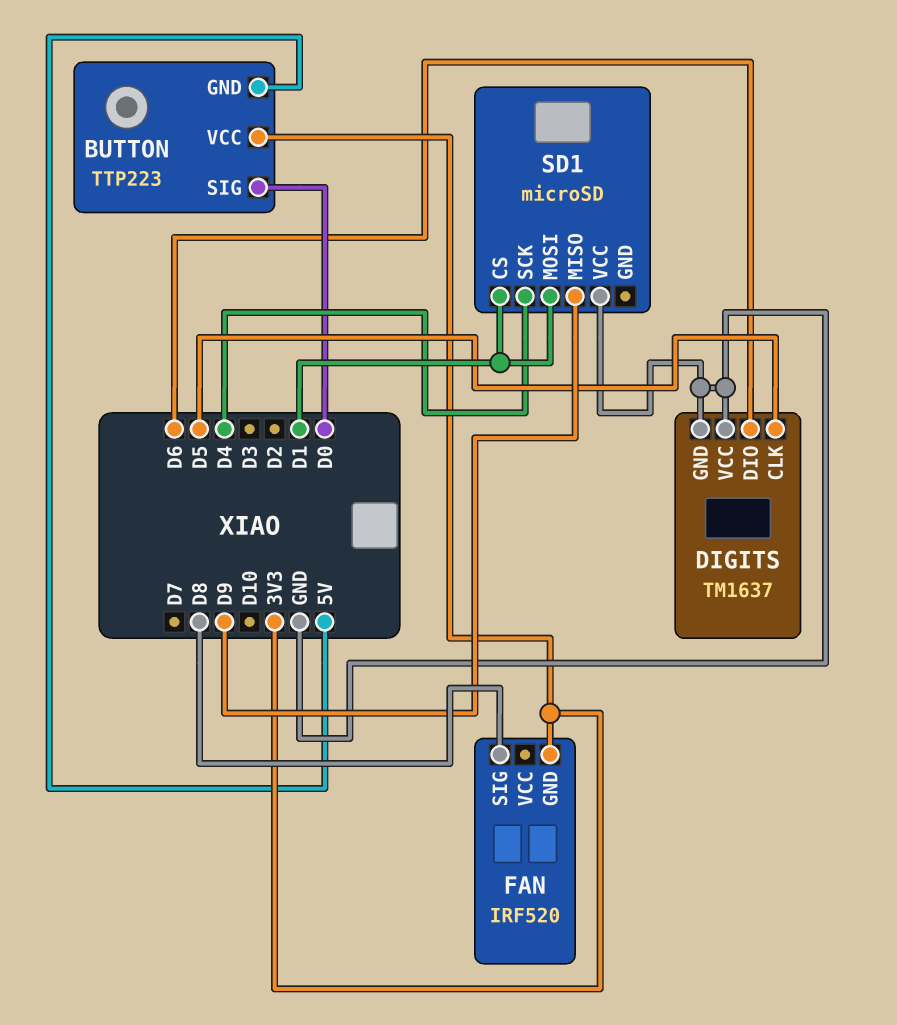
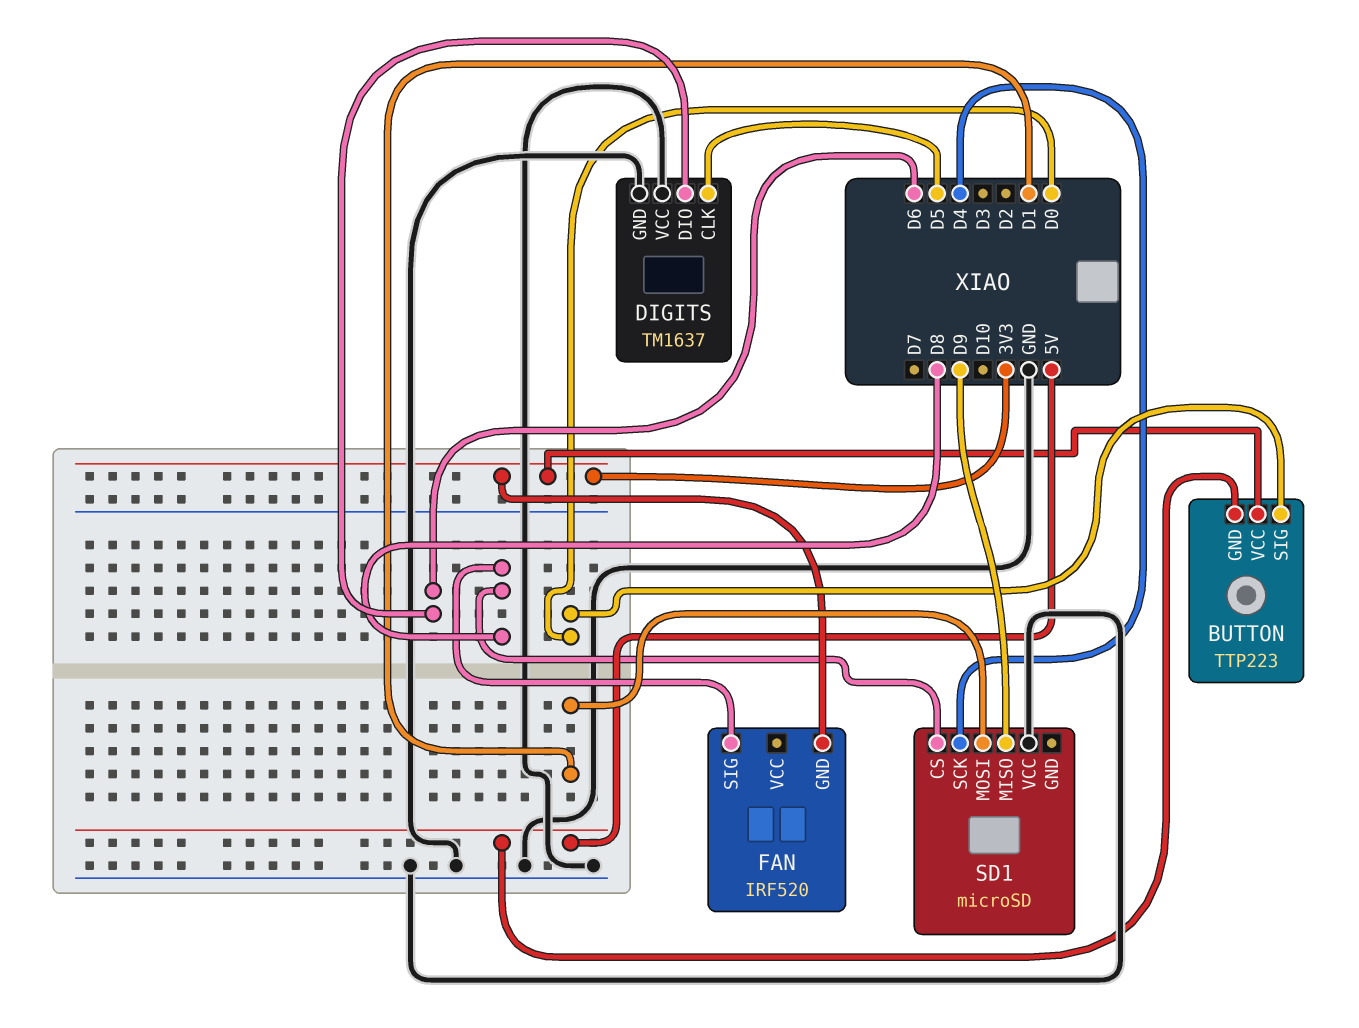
SD1 pin CS: D1 -> D8

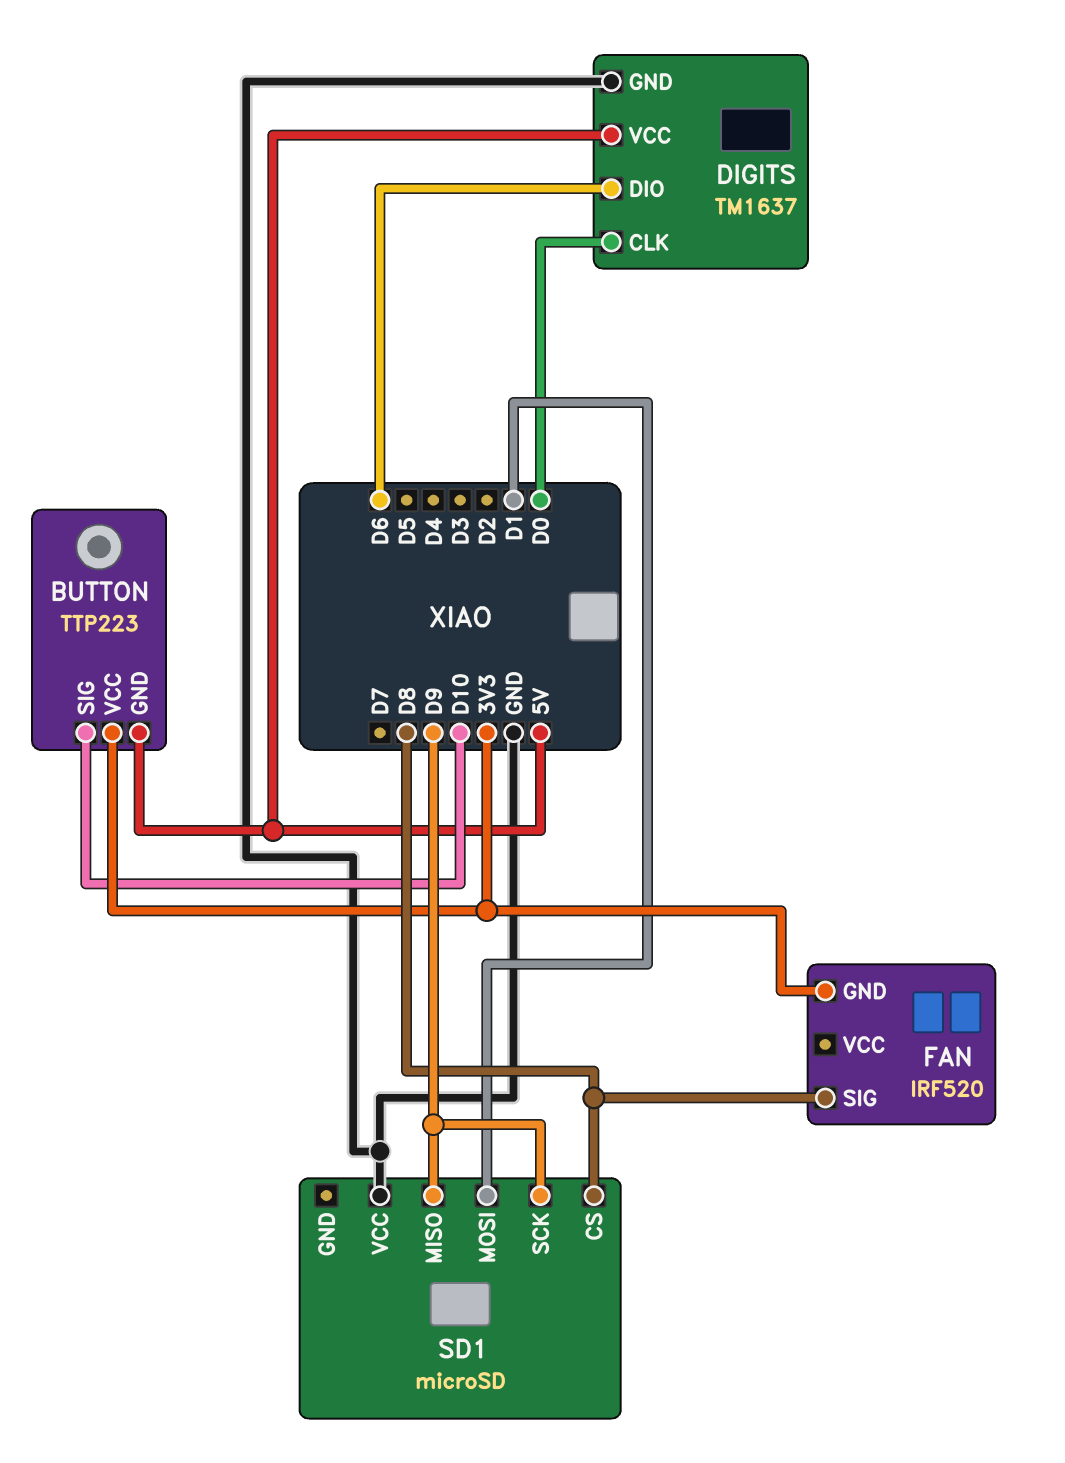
BUTTON pin SIG: D0 -> D10
DIGITS pin CLK: D5 -> D0
DIGITS pin VCC: GND -> 5V
SD1 pin SCK: D4 -> D9

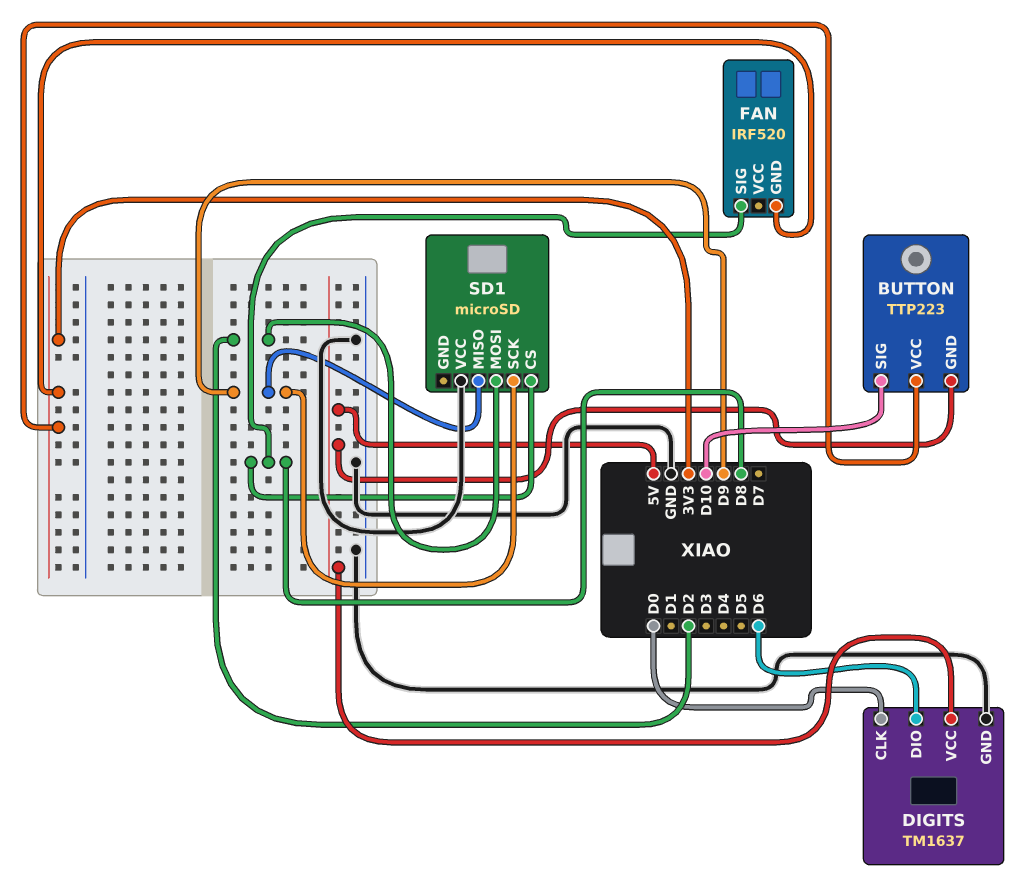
SD1 pin MOSI: D1 -> D2

